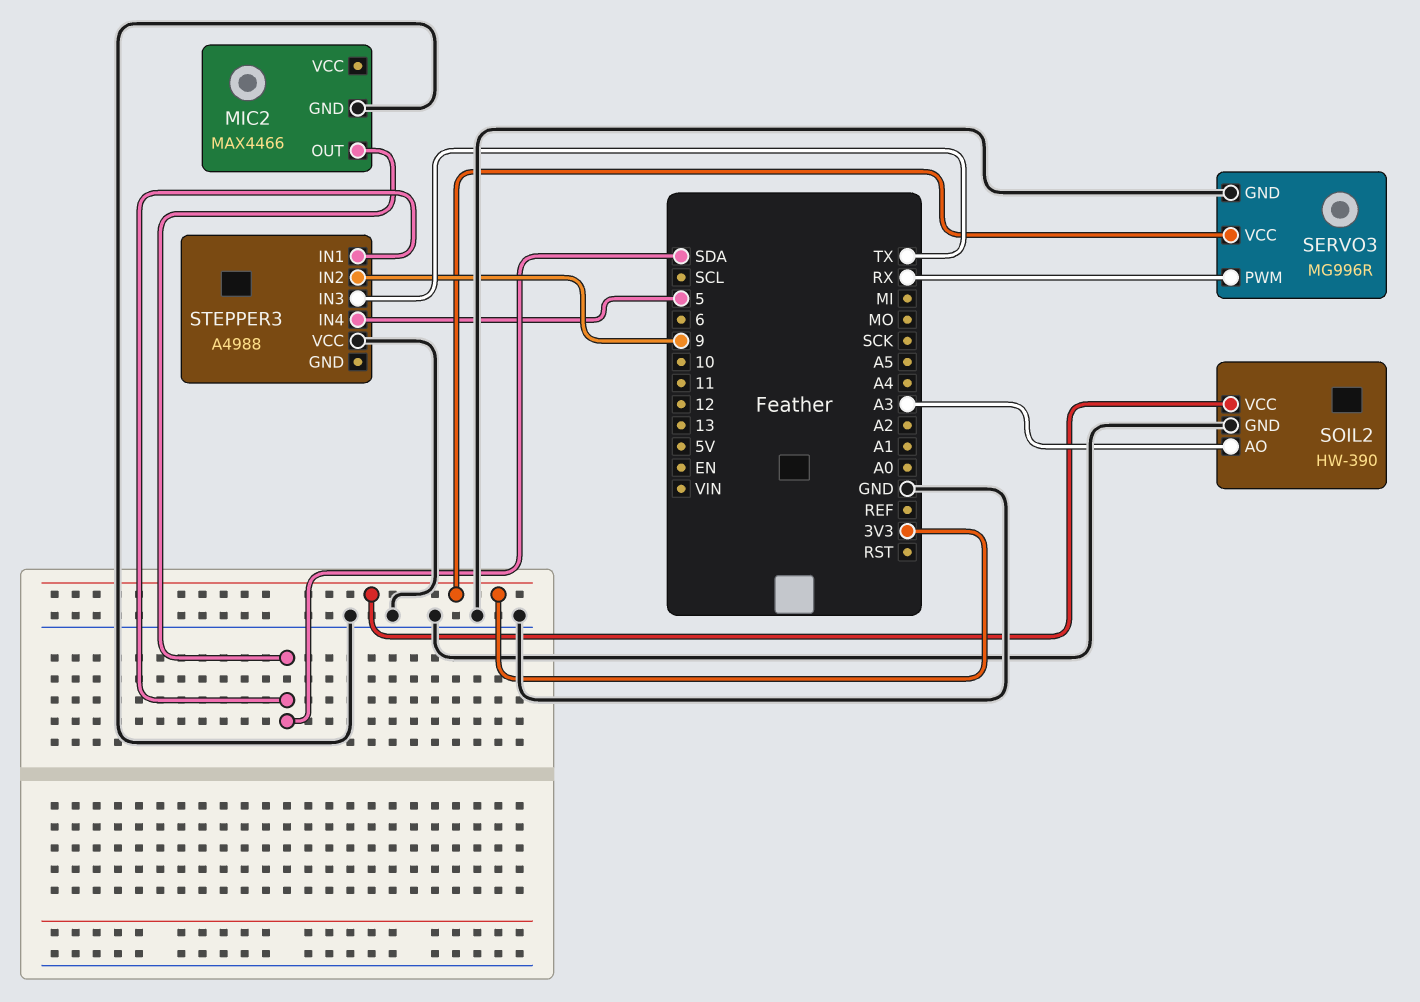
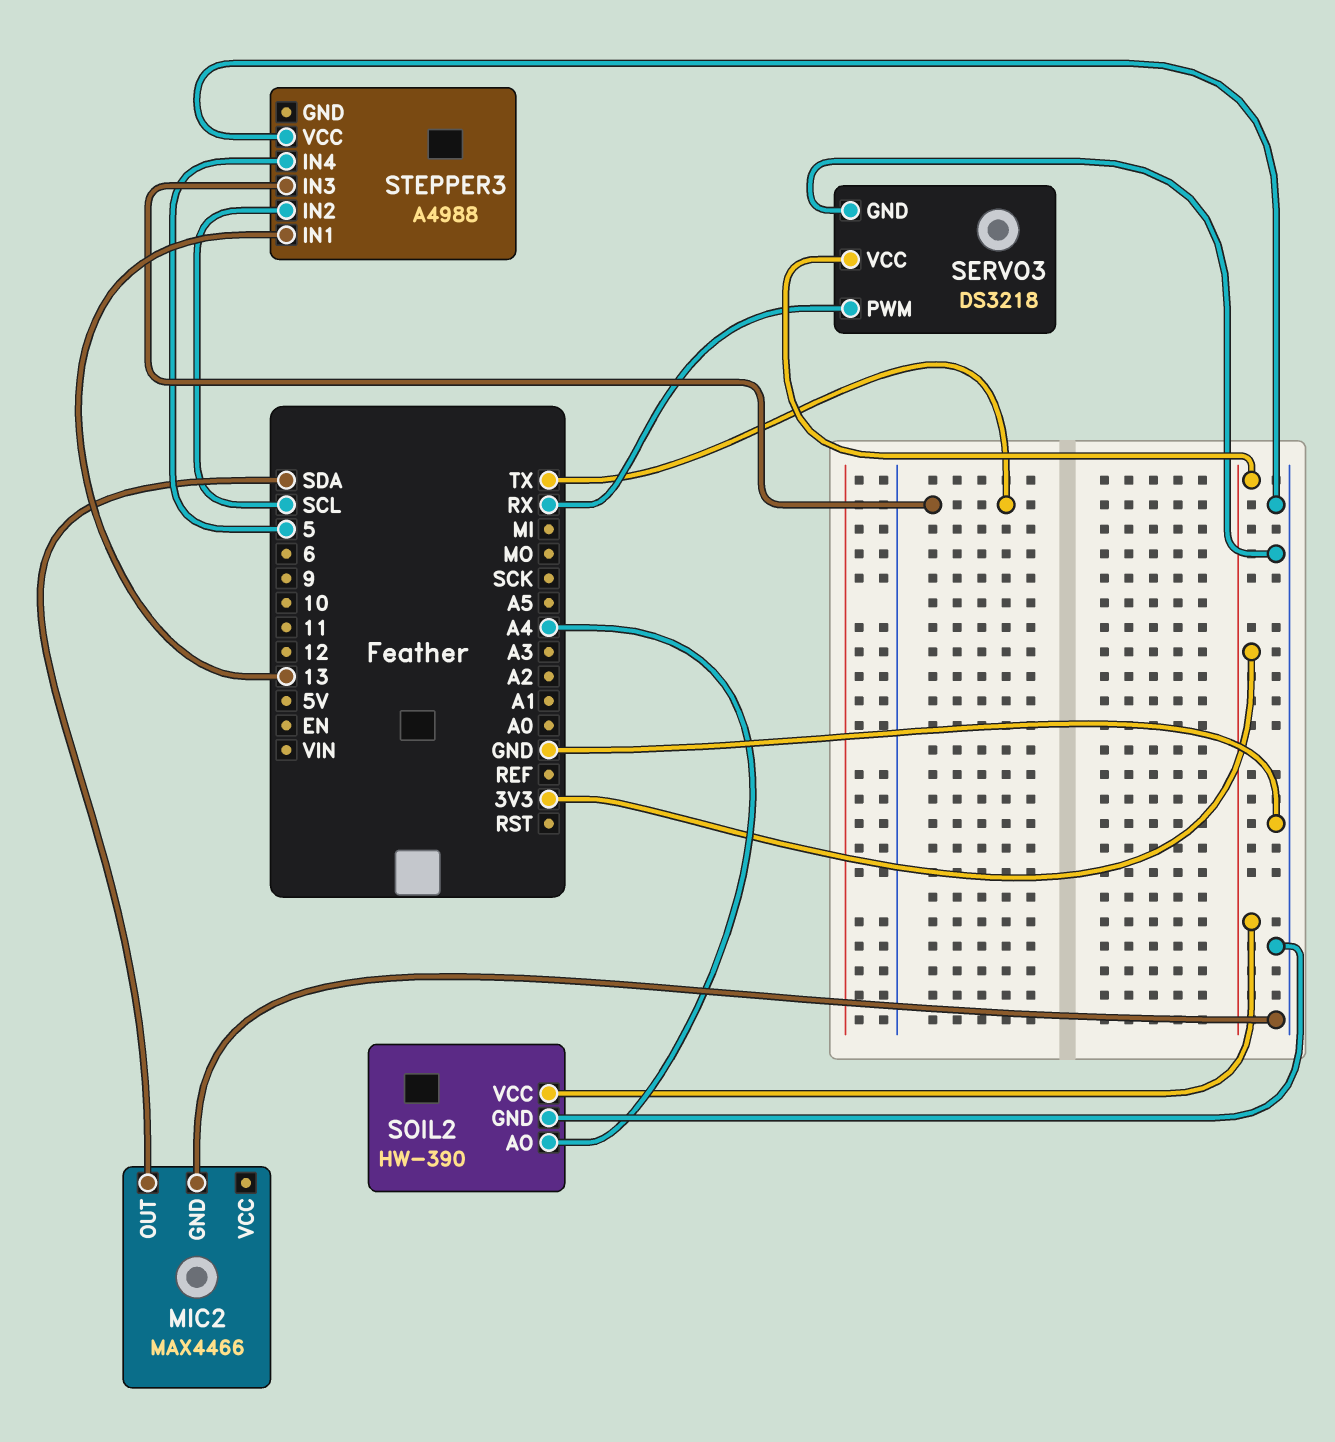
SERVO3: MG996R -> DS3218
SOIL2 pin AO: A3 -> A4
STEPPER3 pin IN1: SDA -> 13
STEPPER3 pin IN2: 9 -> SCL

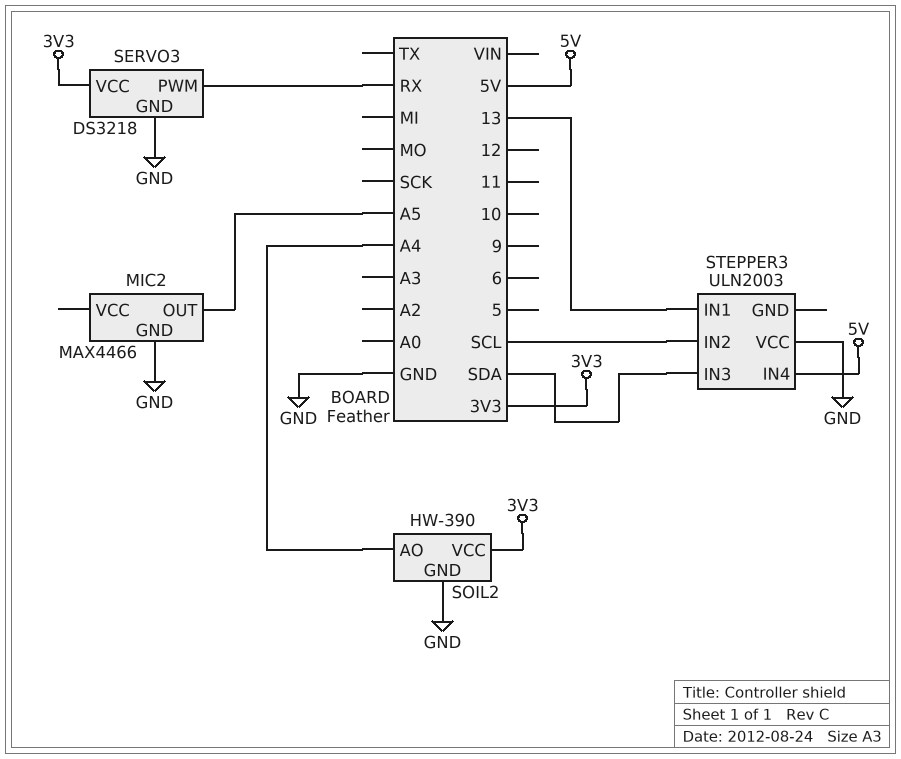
MIC2 pin OUT: SDA -> A5
STEPPER3: A4988 -> ULN2003
STEPPER3 pin IN3: TX -> SDA
STEPPER3 pin IN4: 5 -> 5V

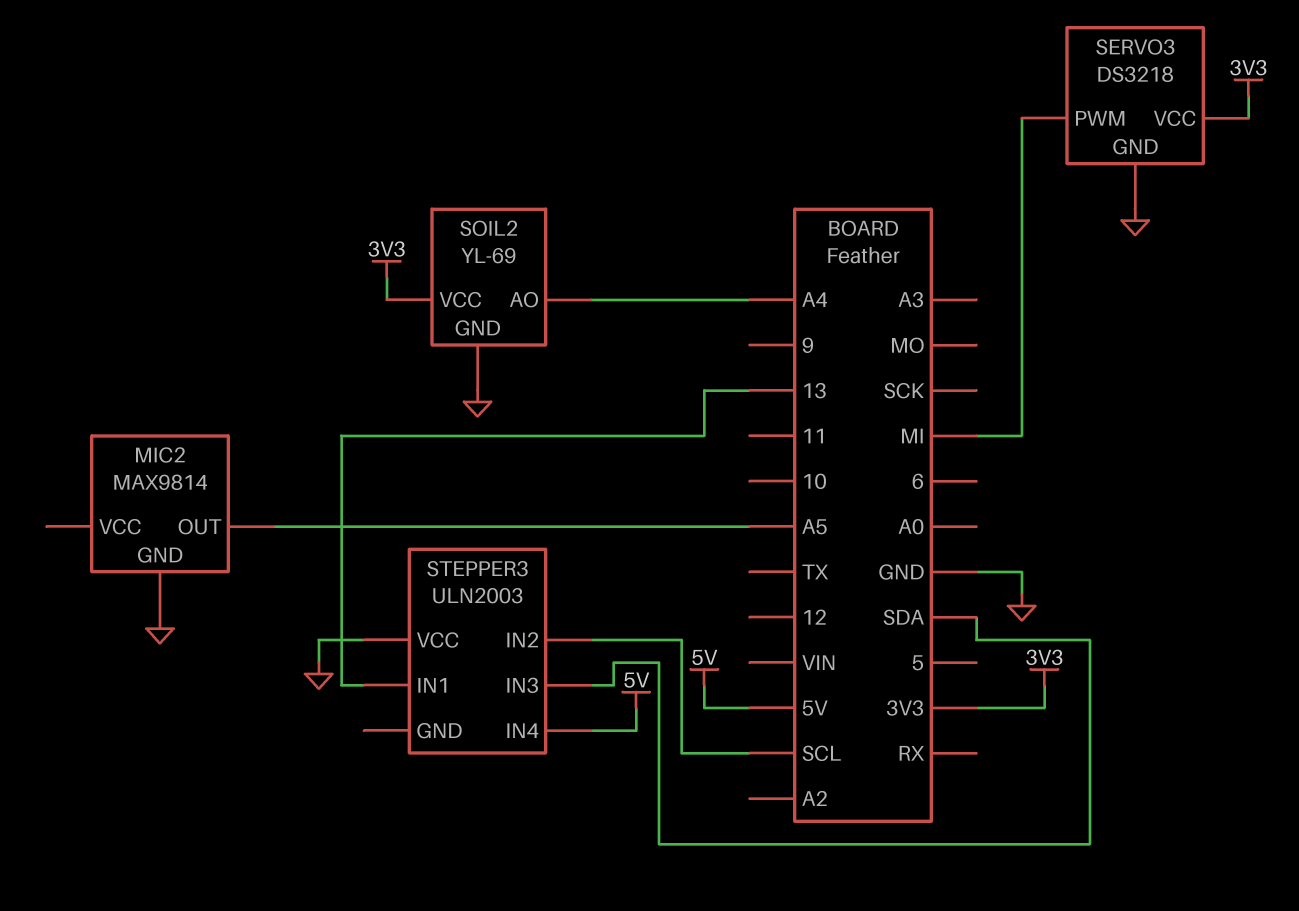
MIC2: MAX4466 -> MAX9814
SERVO3 pin PWM: RX -> MI
SOIL2: HW-390 -> YL-69

